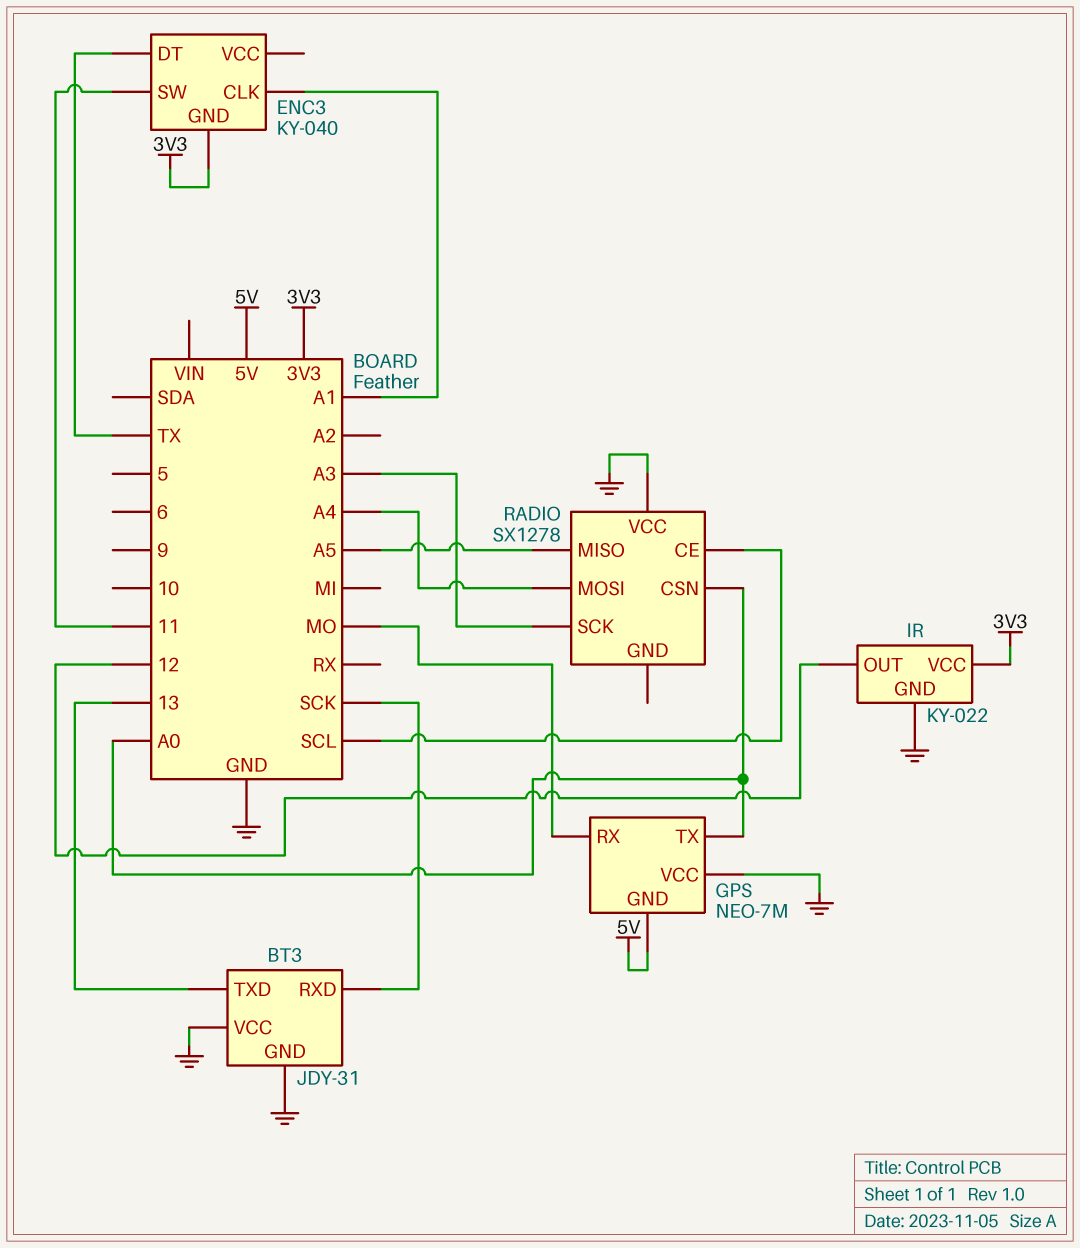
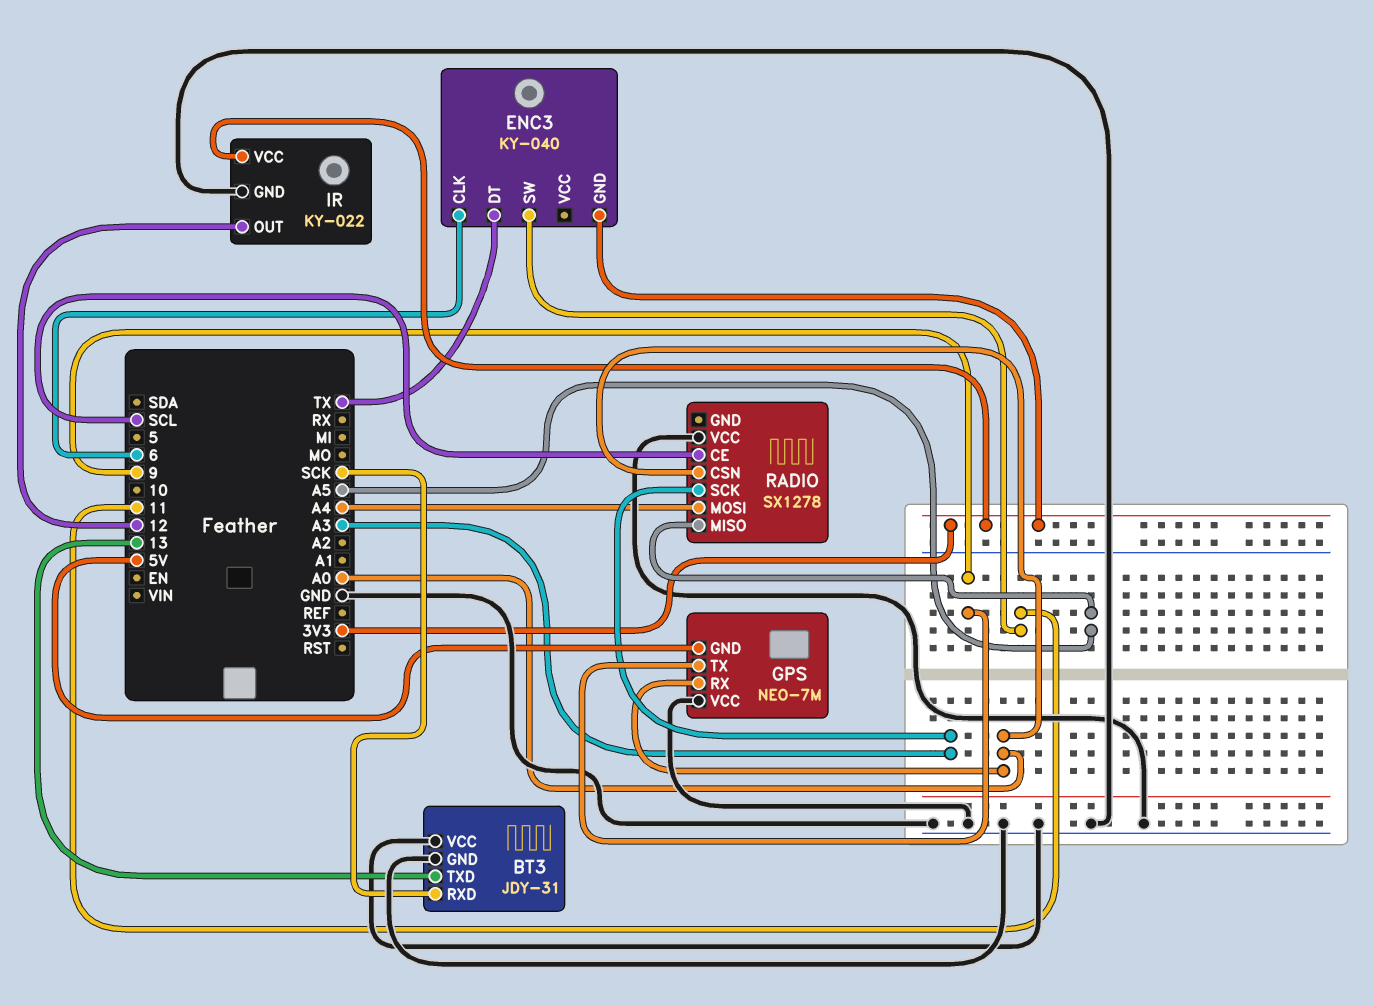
ENC3 pin CLK: A1 -> 6
GPS pin RX: MO -> A0
GPS pin TX: A0 -> 9

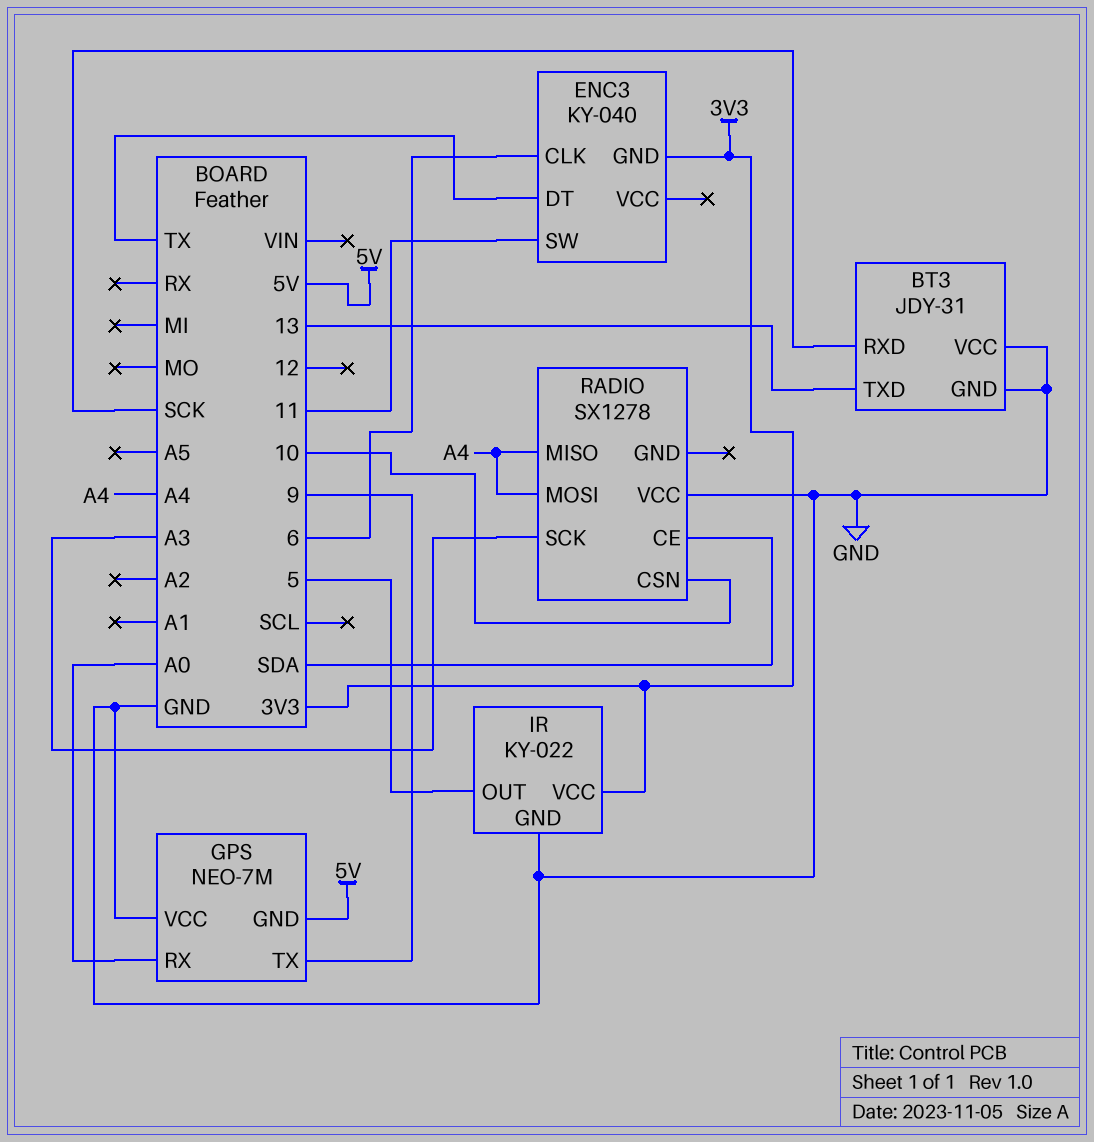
IR pin OUT: 12 -> 5
RADIO pin CE: SCL -> SDA
RADIO pin CSN: A0 -> 10
RADIO pin MISO: A5 -> A4

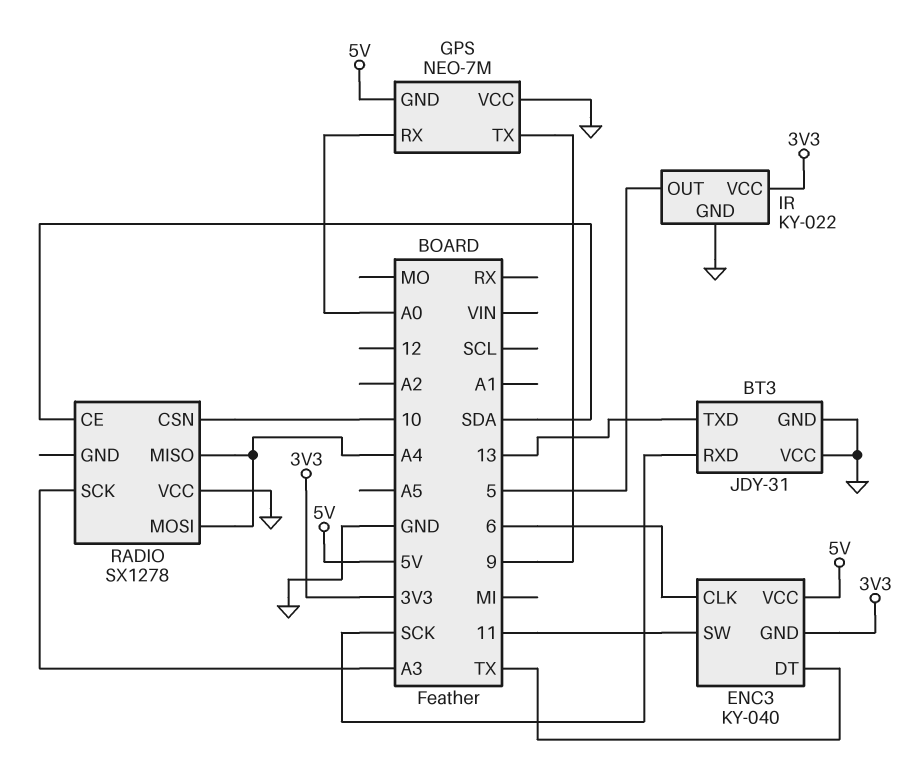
ENC3 pin VCC: none -> 5V

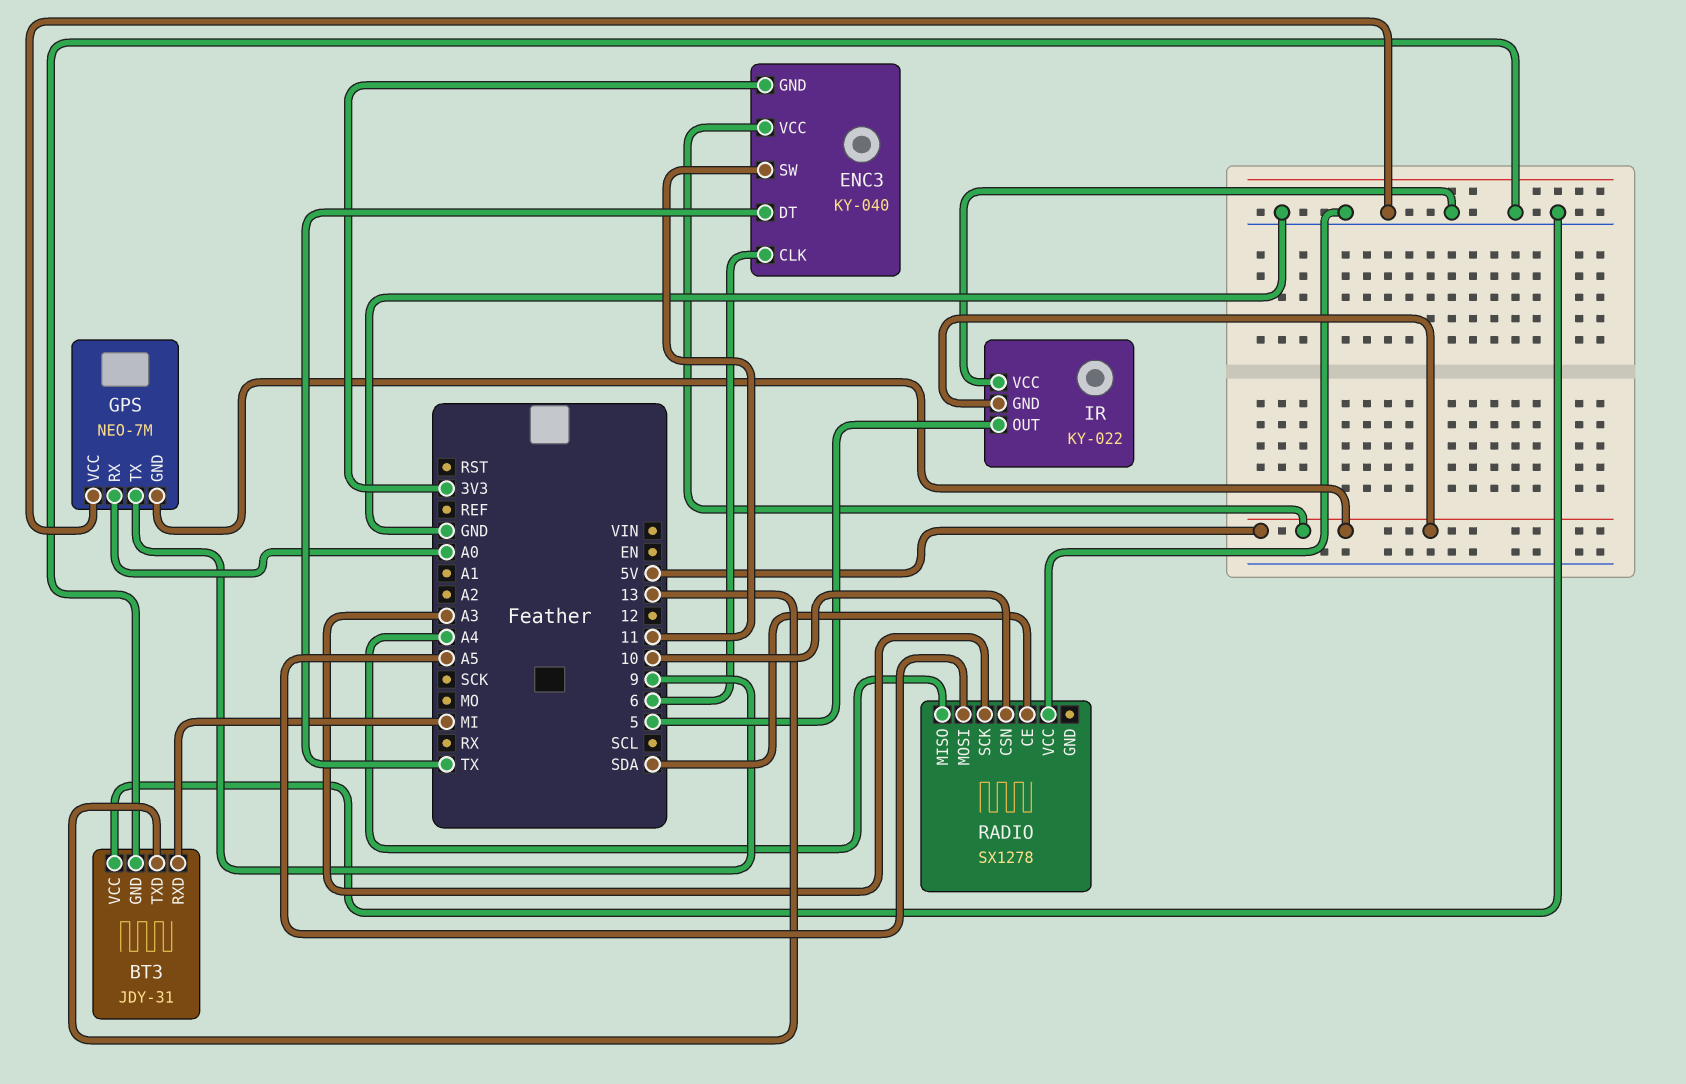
BT3 pin RXD: SCK -> MI
IR pin GND: GND -> 5V
IR pin VCC: 3V3 -> GND
RADIO pin MOSI: A4 -> A5

